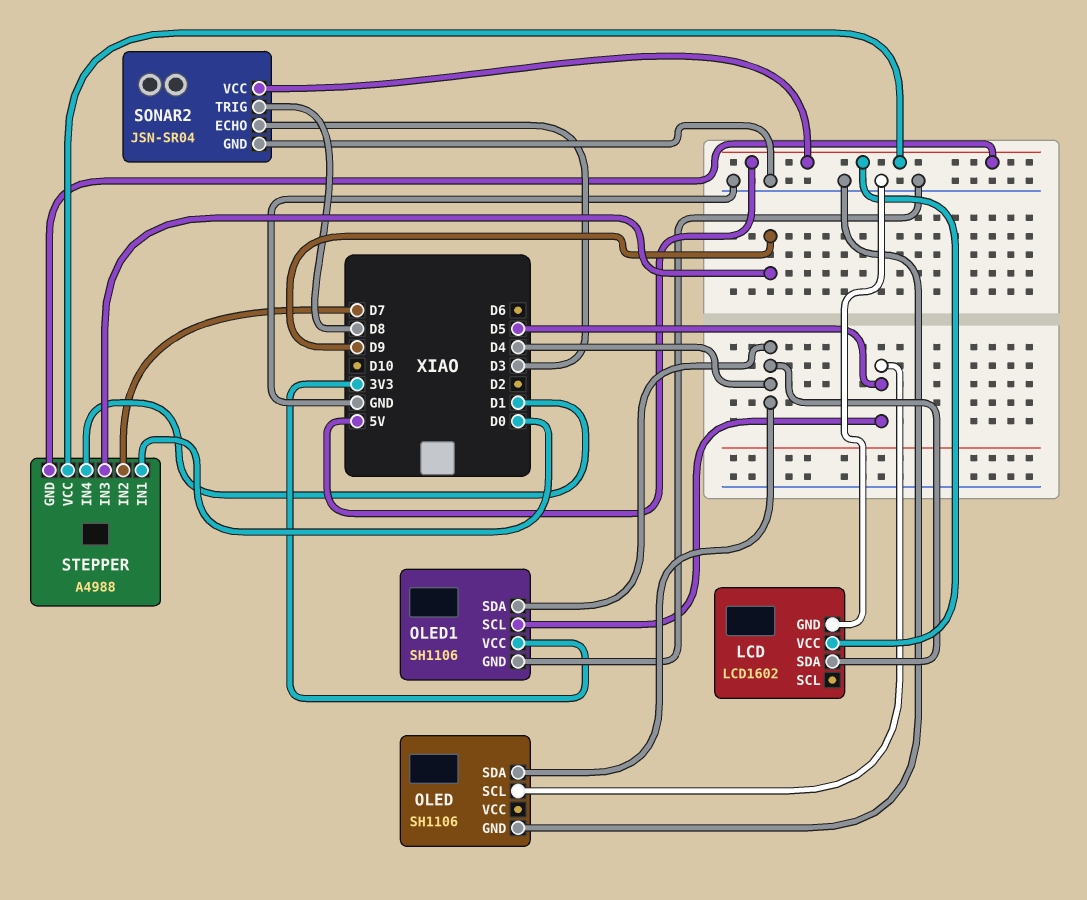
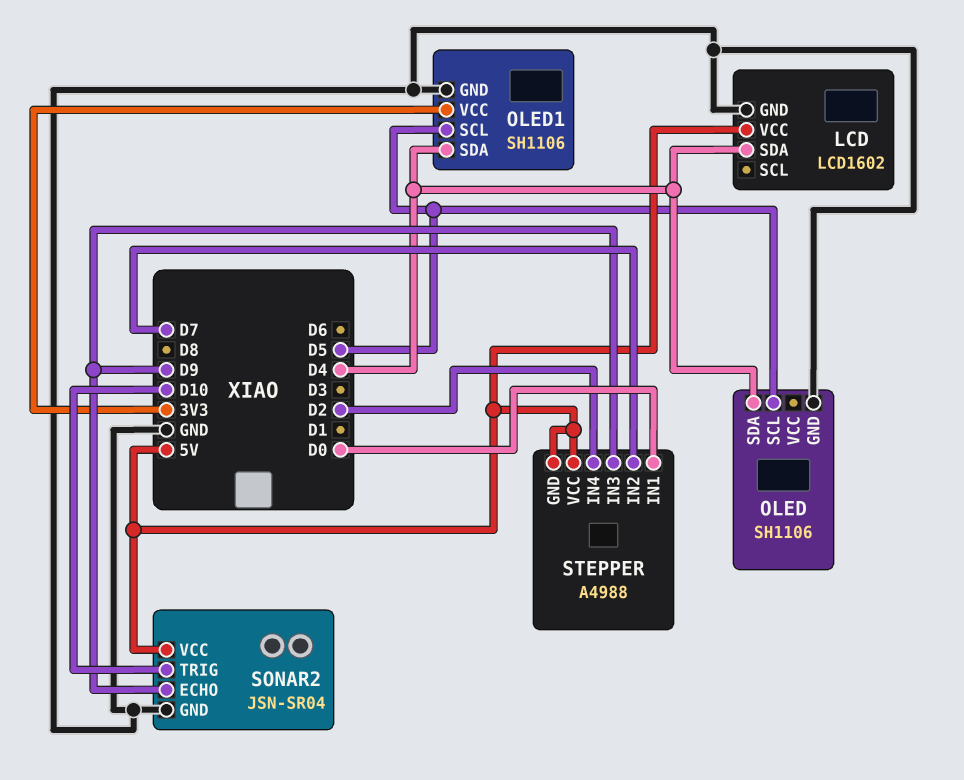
SONAR2 pin ECHO: D3 -> D9
SONAR2 pin TRIG: D8 -> D10
STEPPER pin IN4: D1 -> D2

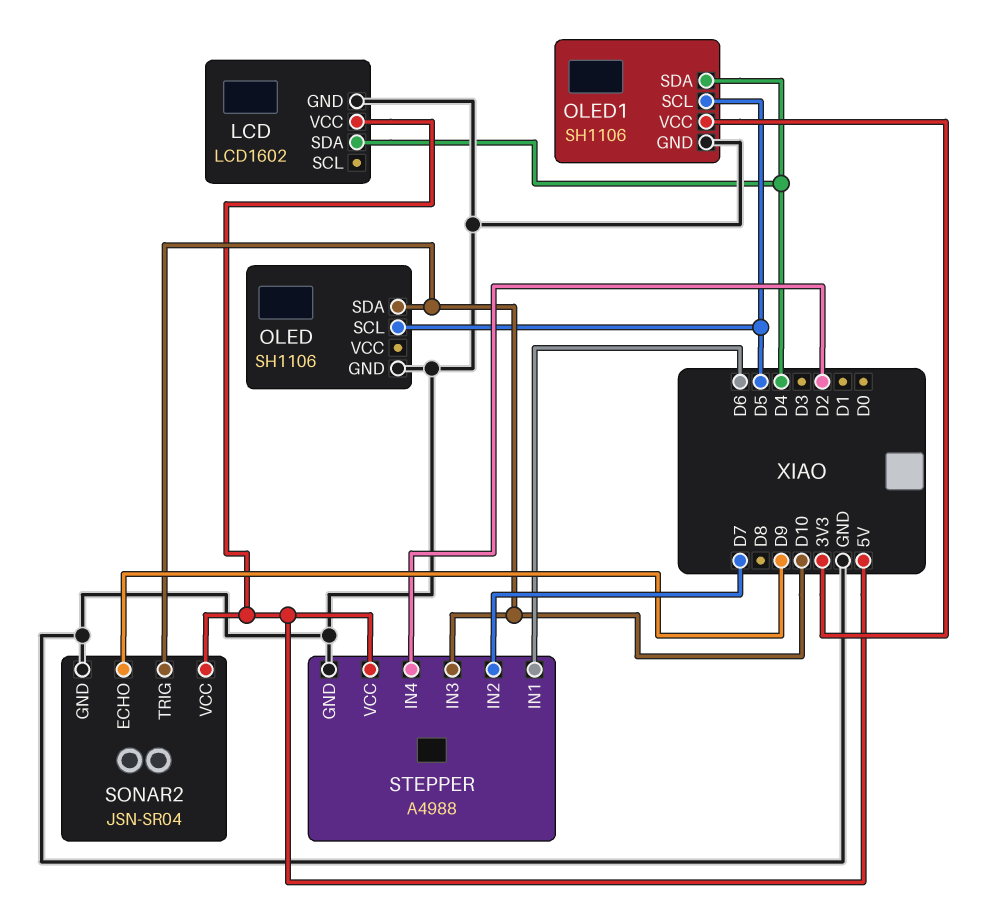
OLED pin SDA: D4 -> D10
STEPPER pin GND: 5V -> GND
STEPPER pin IN1: D0 -> D6
STEPPER pin IN3: D9 -> D10

